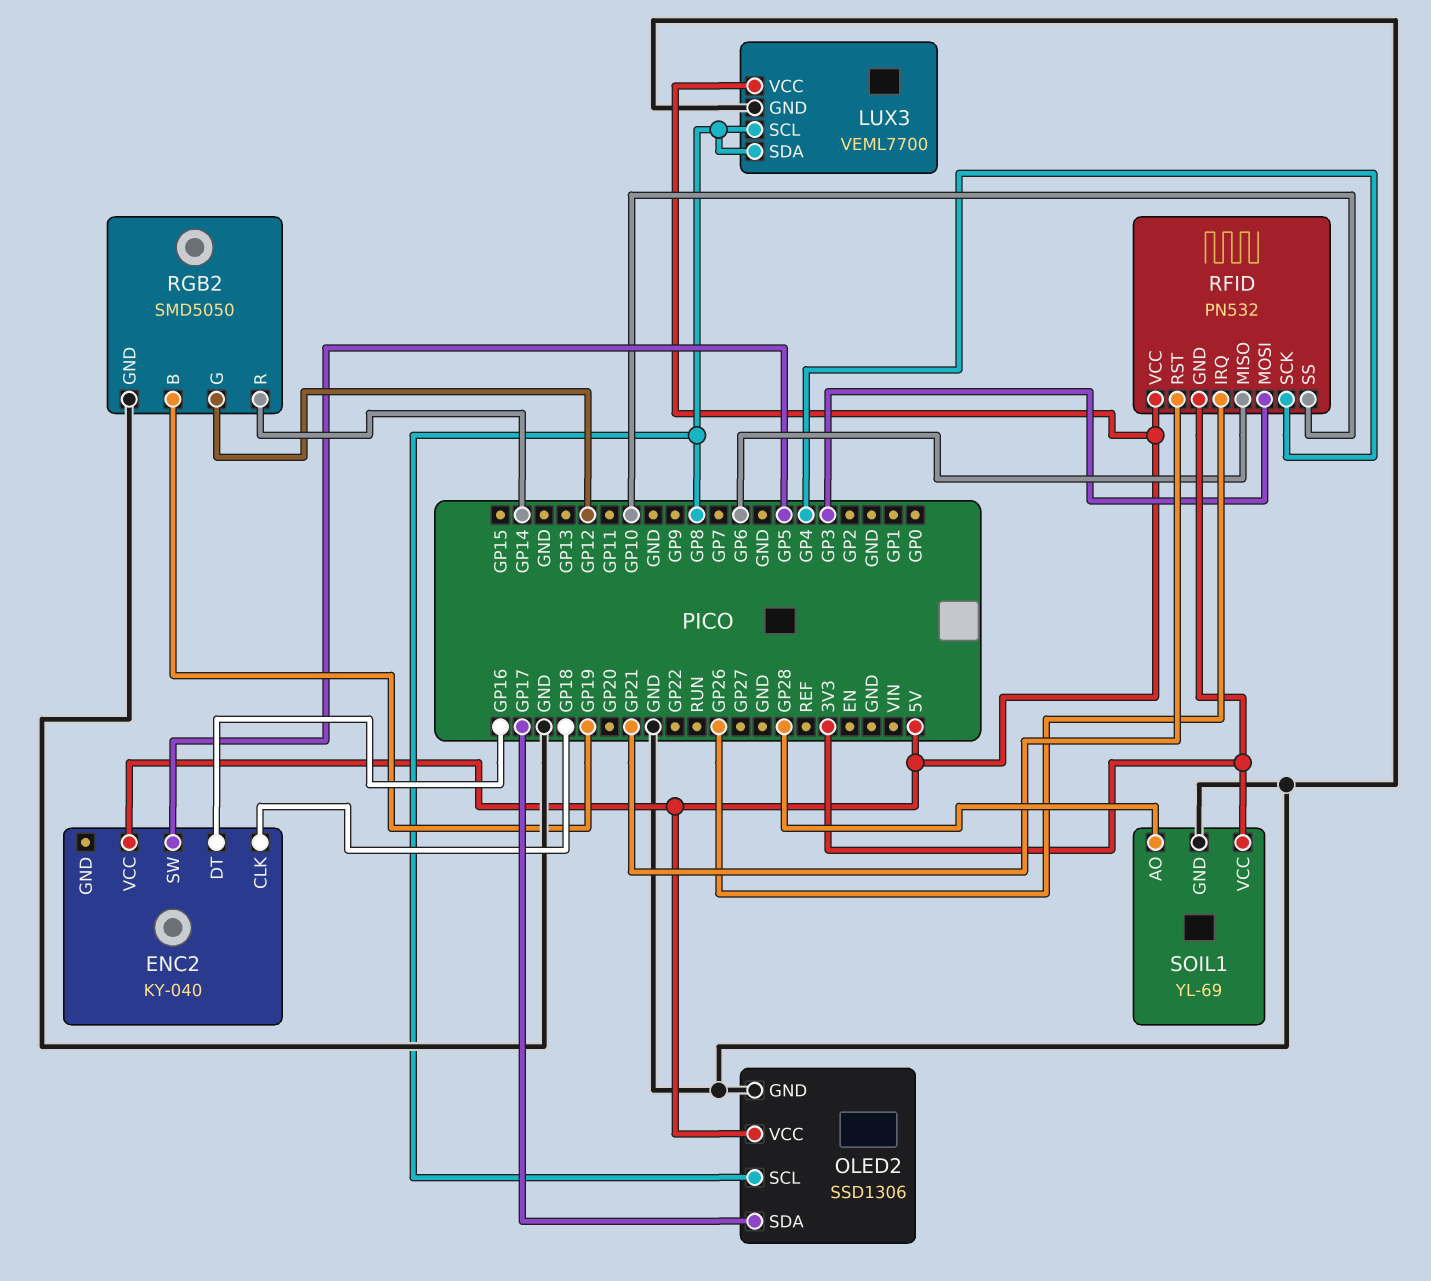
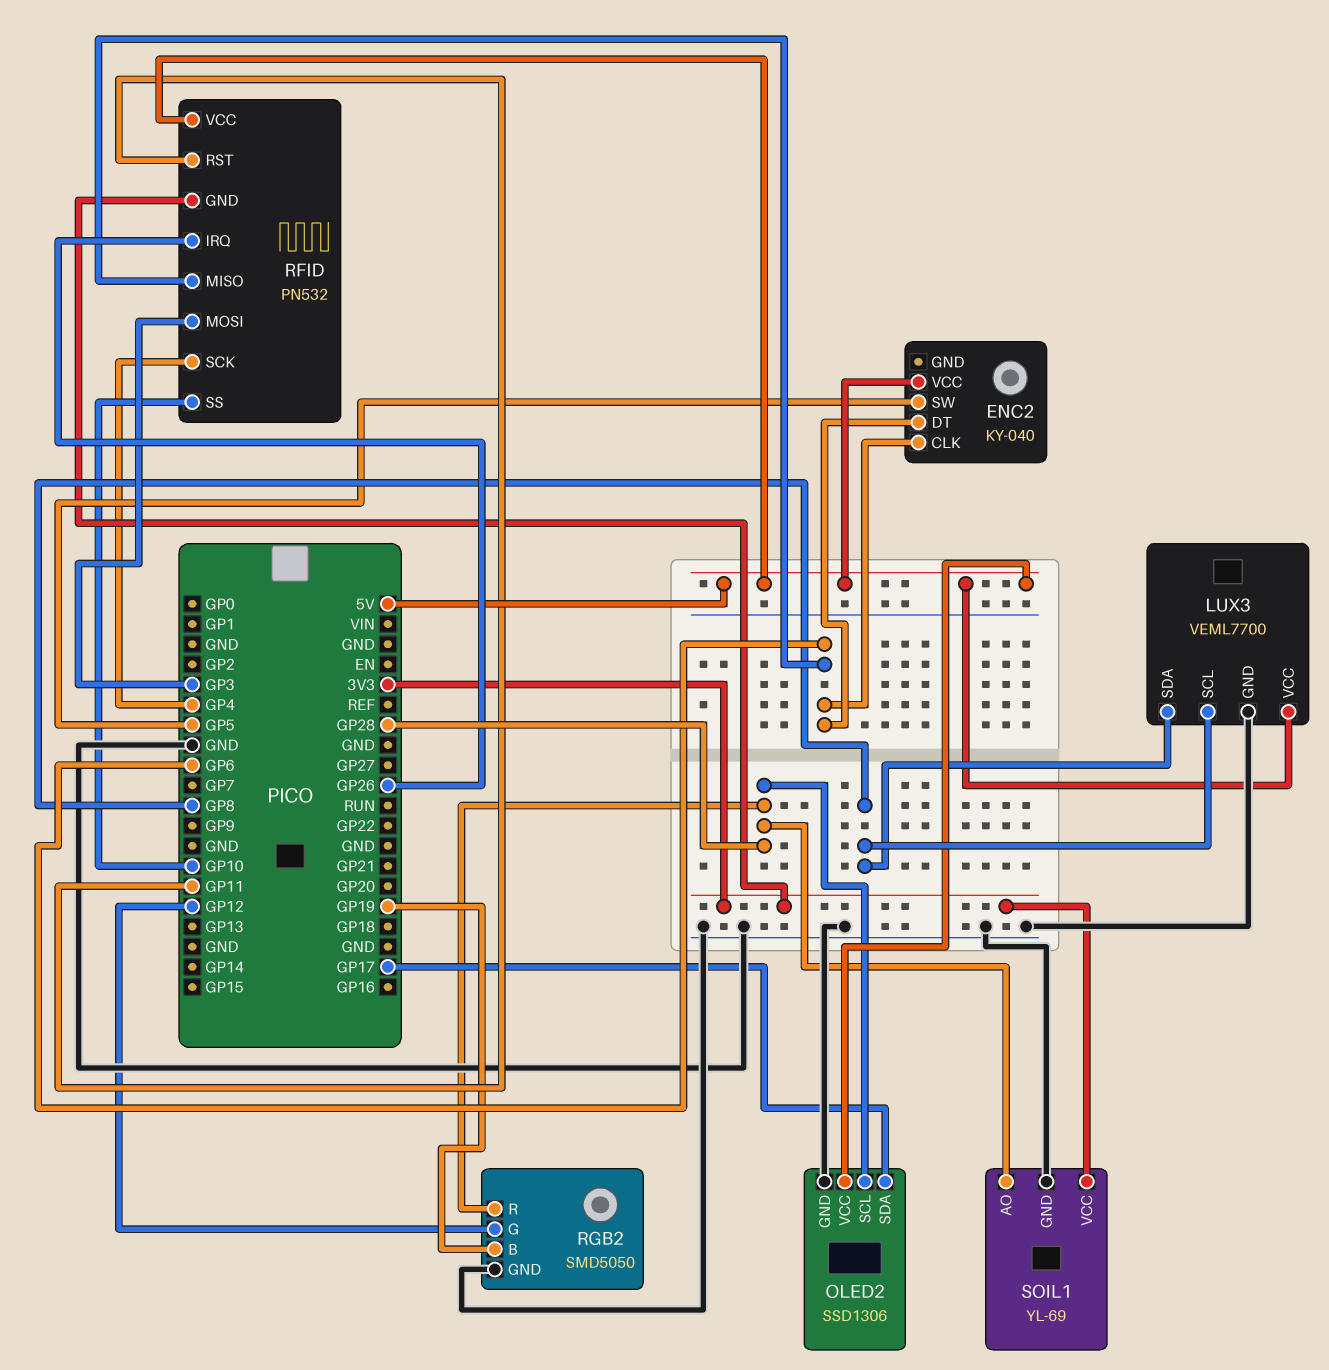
ENC2 pin CLK: GP18 -> GP6
ENC2 pin DT: GP16 -> GP6
OLED2 pin SCL: GP8 -> GP28
RFID pin RST: GP21 -> GP11
RGB2 pin R: GP14 -> GP28

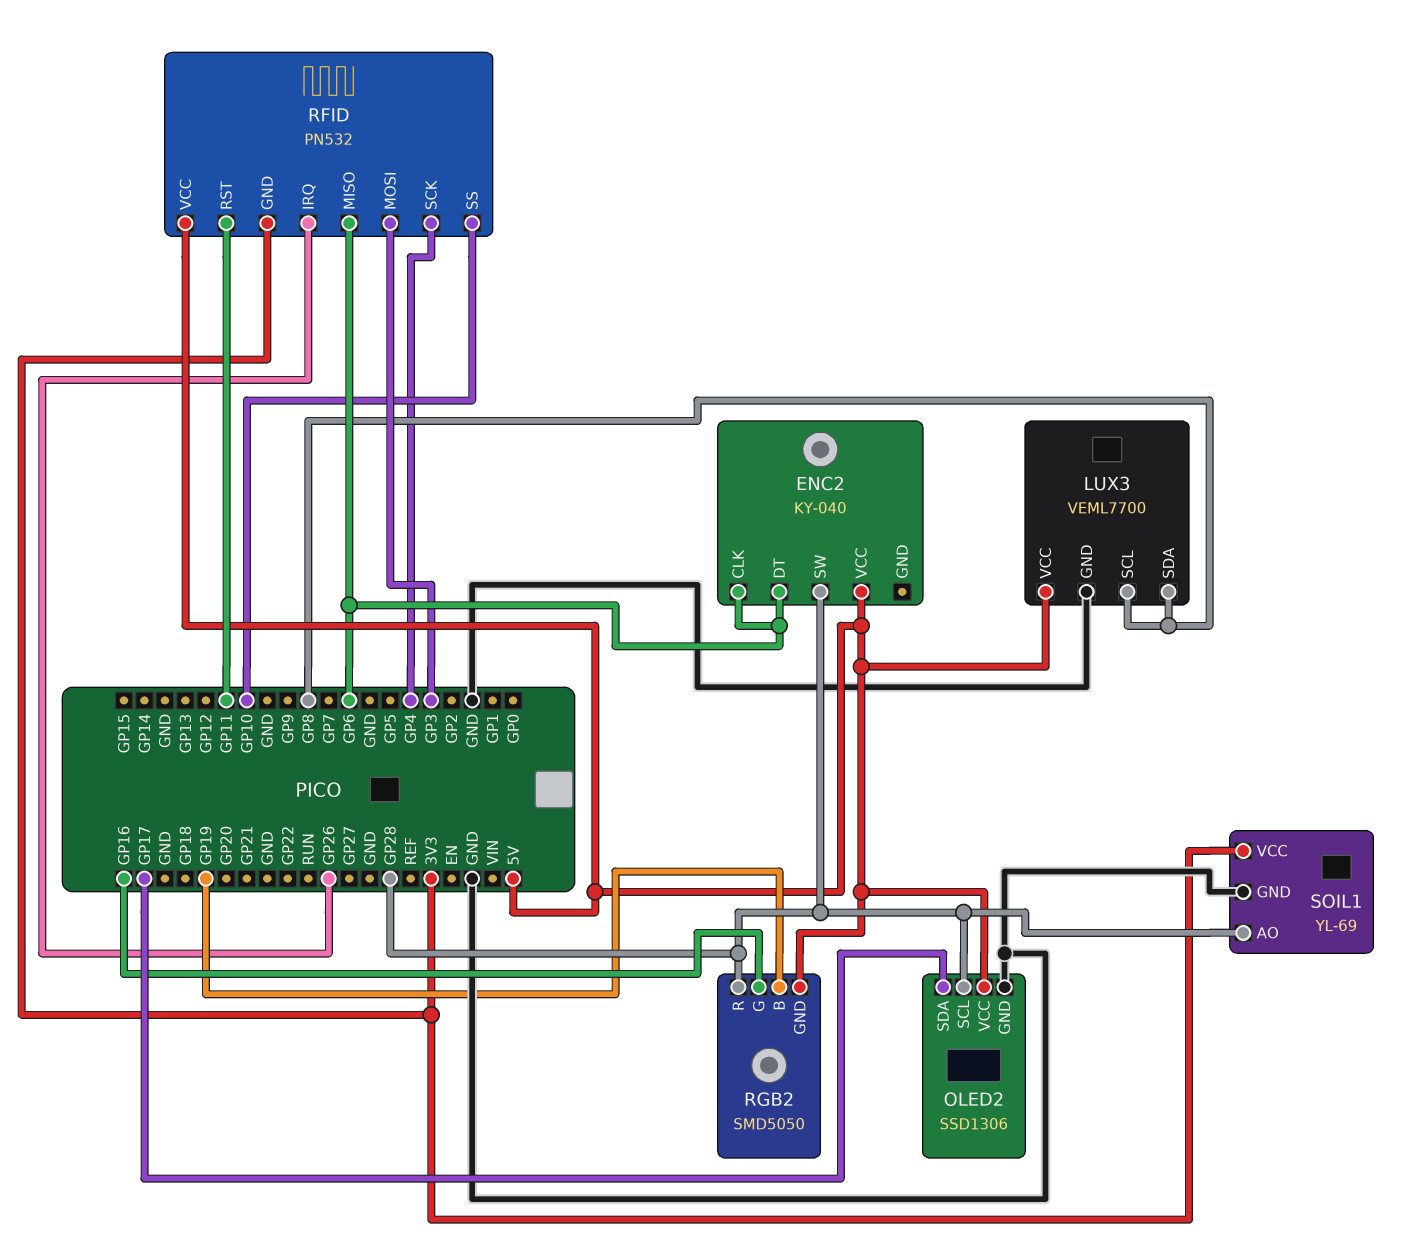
ENC2 pin SW: GP5 -> GP28
RGB2 pin G: GP12 -> GP16
RGB2 pin GND: GND -> 5V

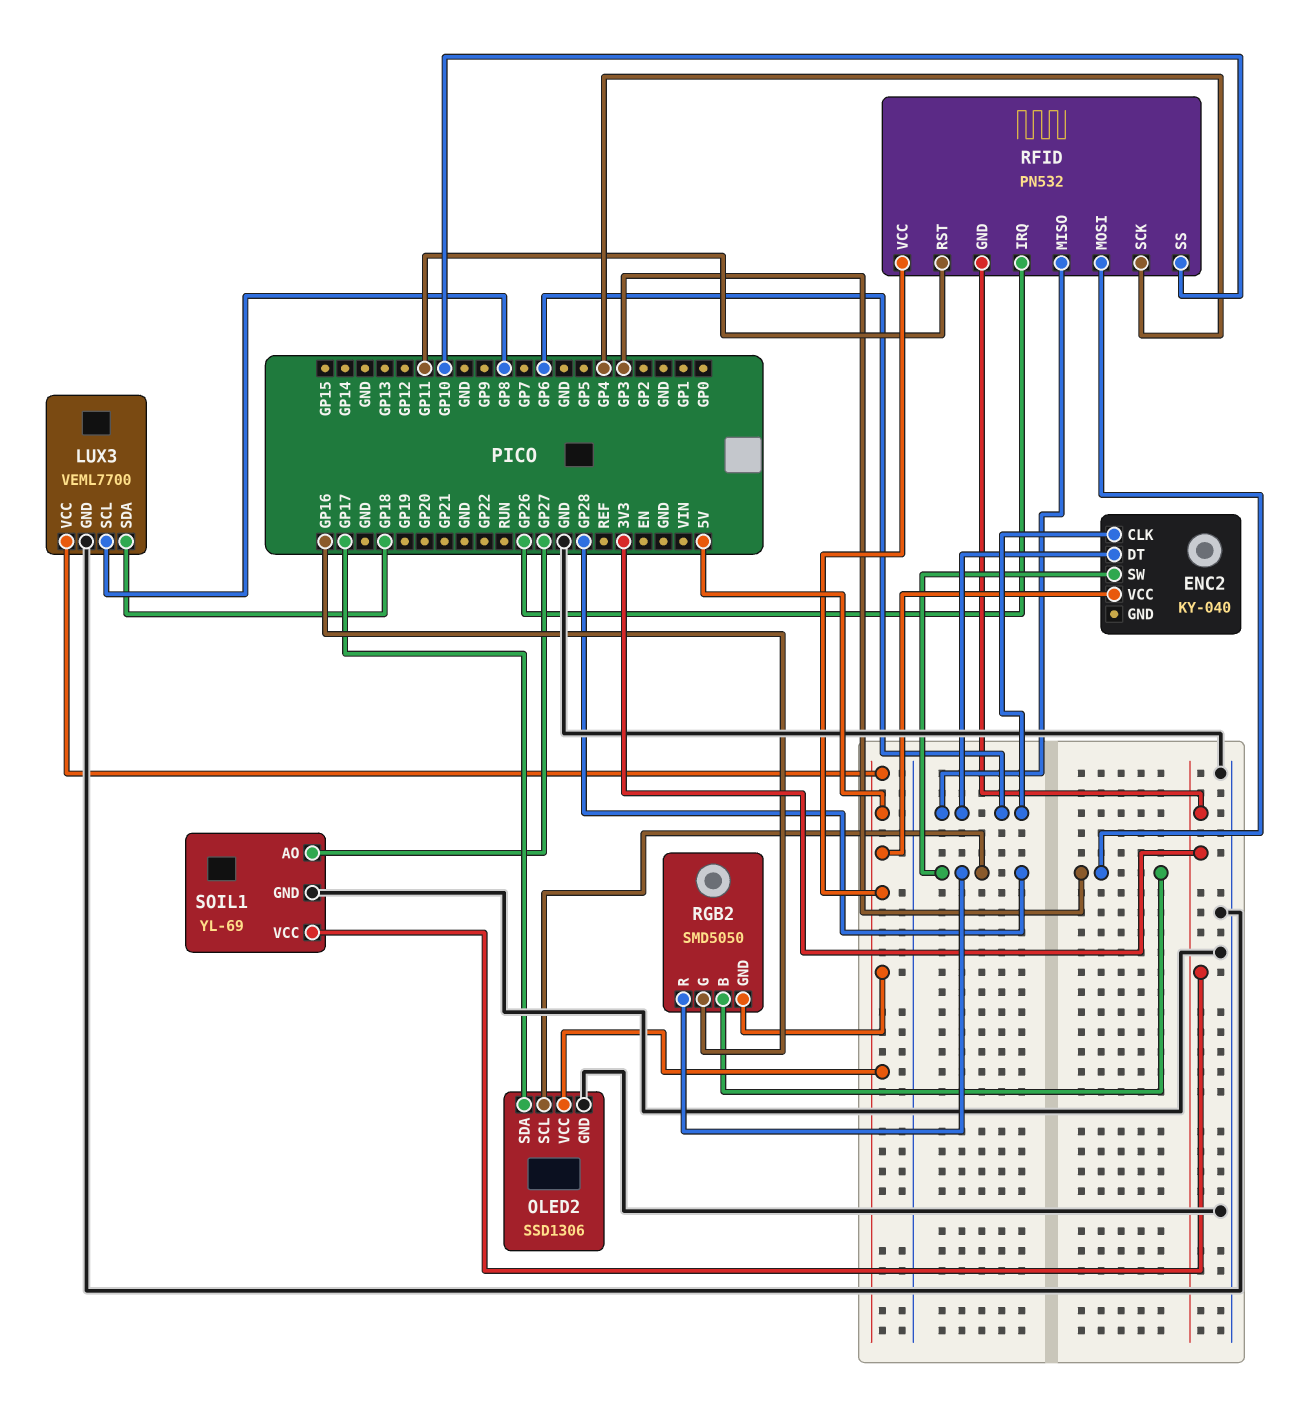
LUX3 pin SDA: GP8 -> GP18
RGB2 pin B: GP19 -> GP3
SOIL1 pin AO: GP28 -> GP27

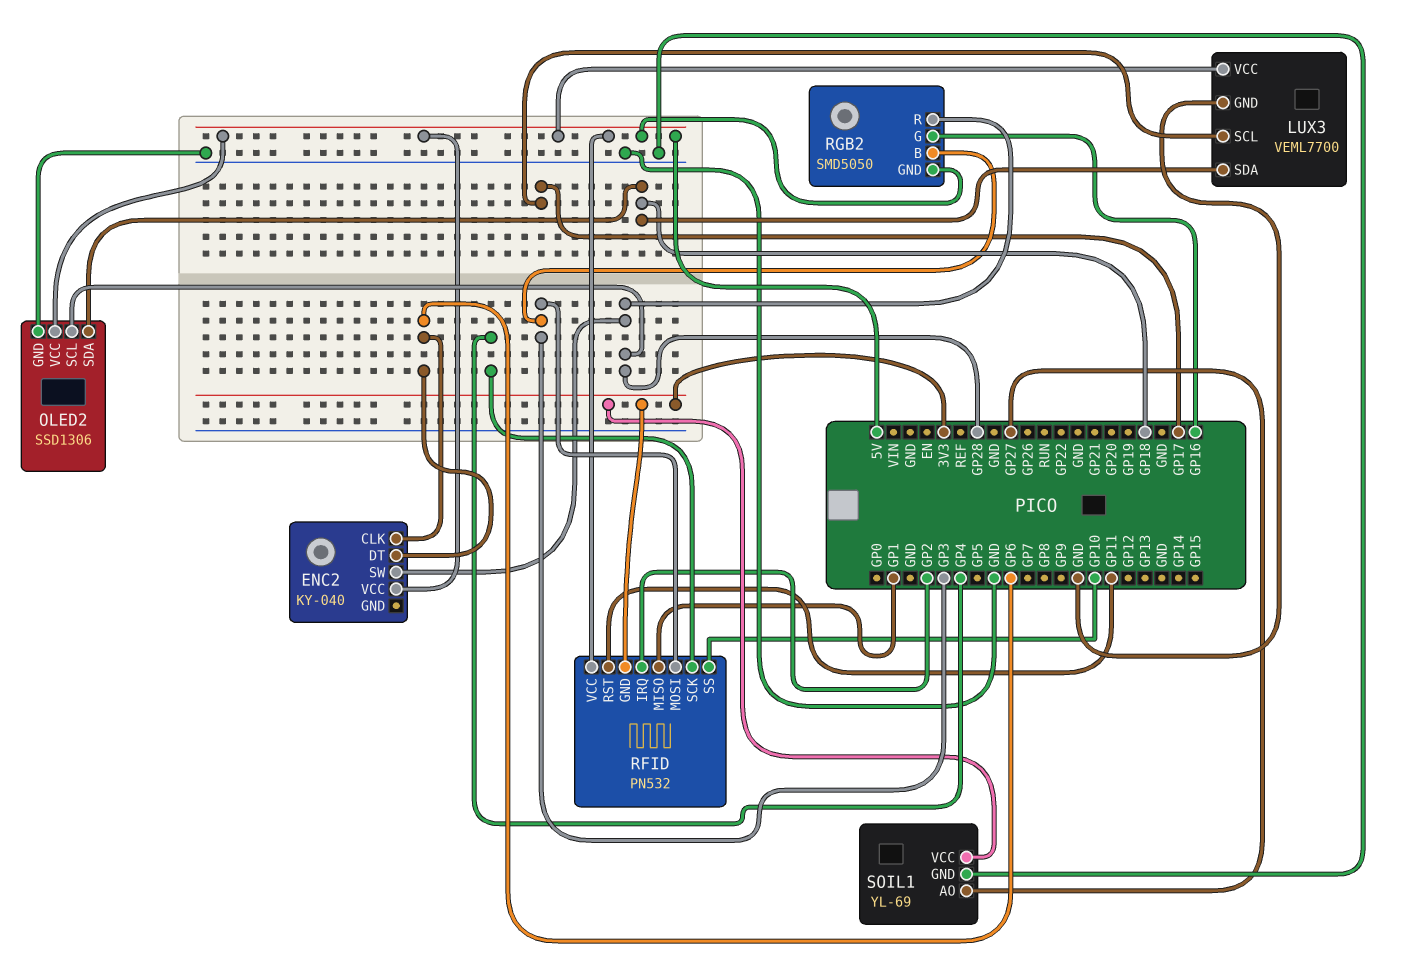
LUX3 pin SCL: GP8 -> GP17
OLED2 pin SDA: GP17 -> GP18
RFID pin IRQ: GP26 -> GP2
RFID pin MISO: GP6 -> GP1

